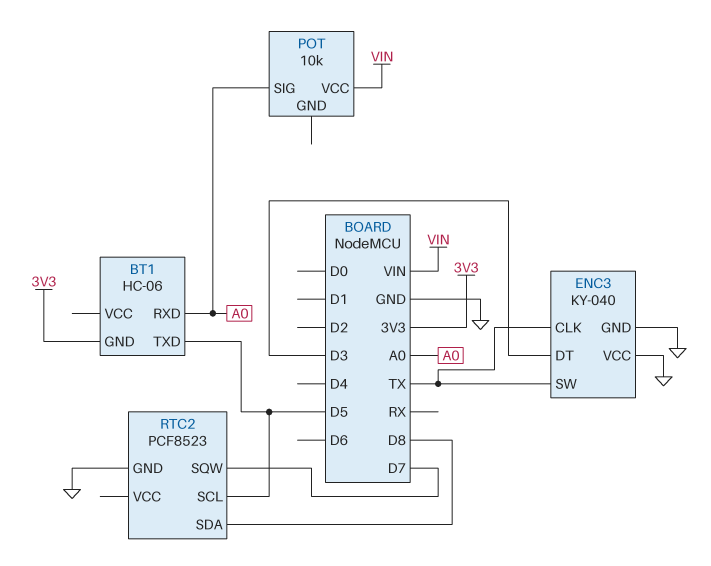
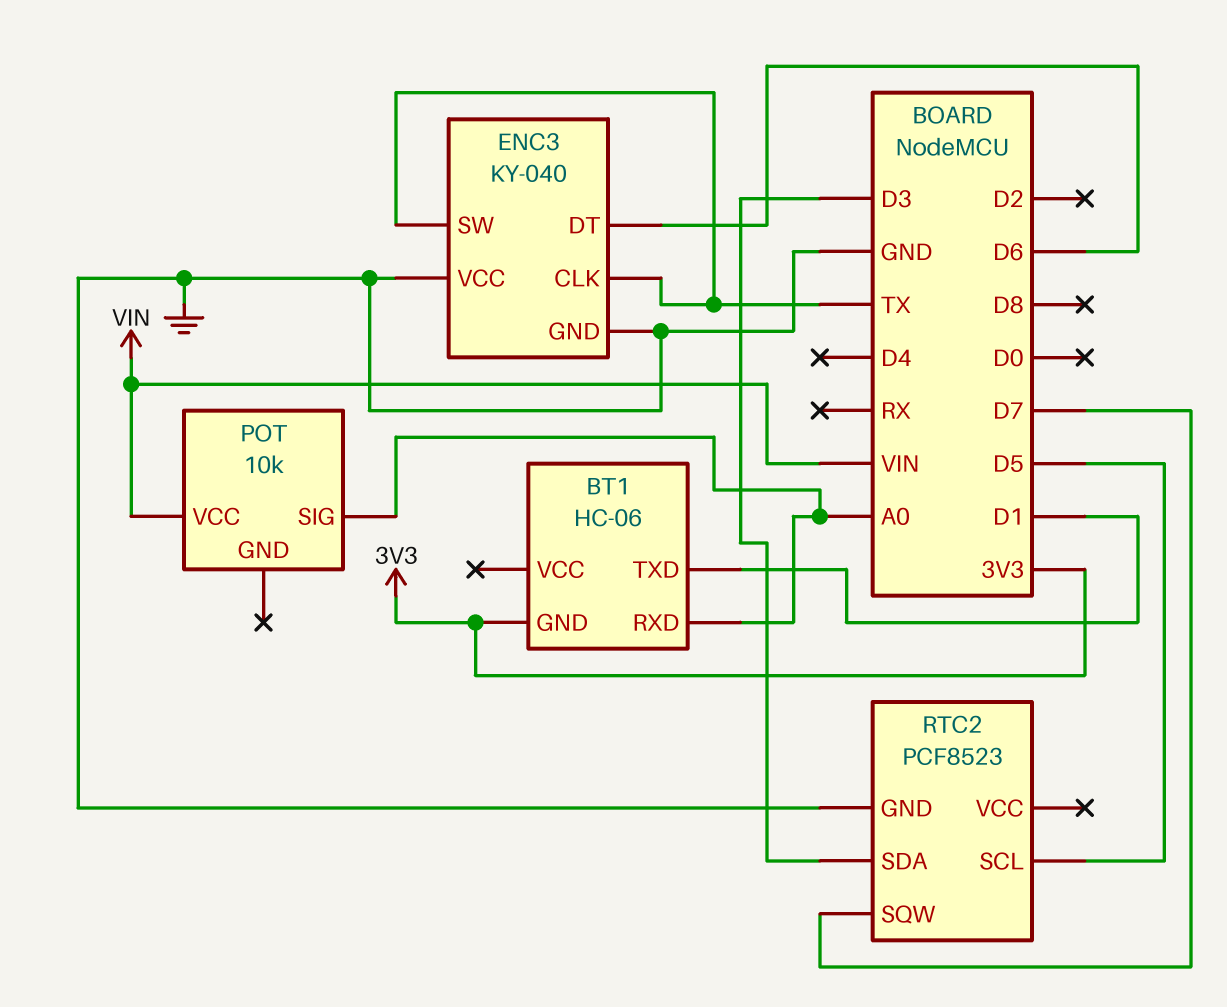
BT1 pin TXD: D5 -> D1
ENC3 pin DT: D3 -> D6
RTC2 pin SDA: D8 -> D3

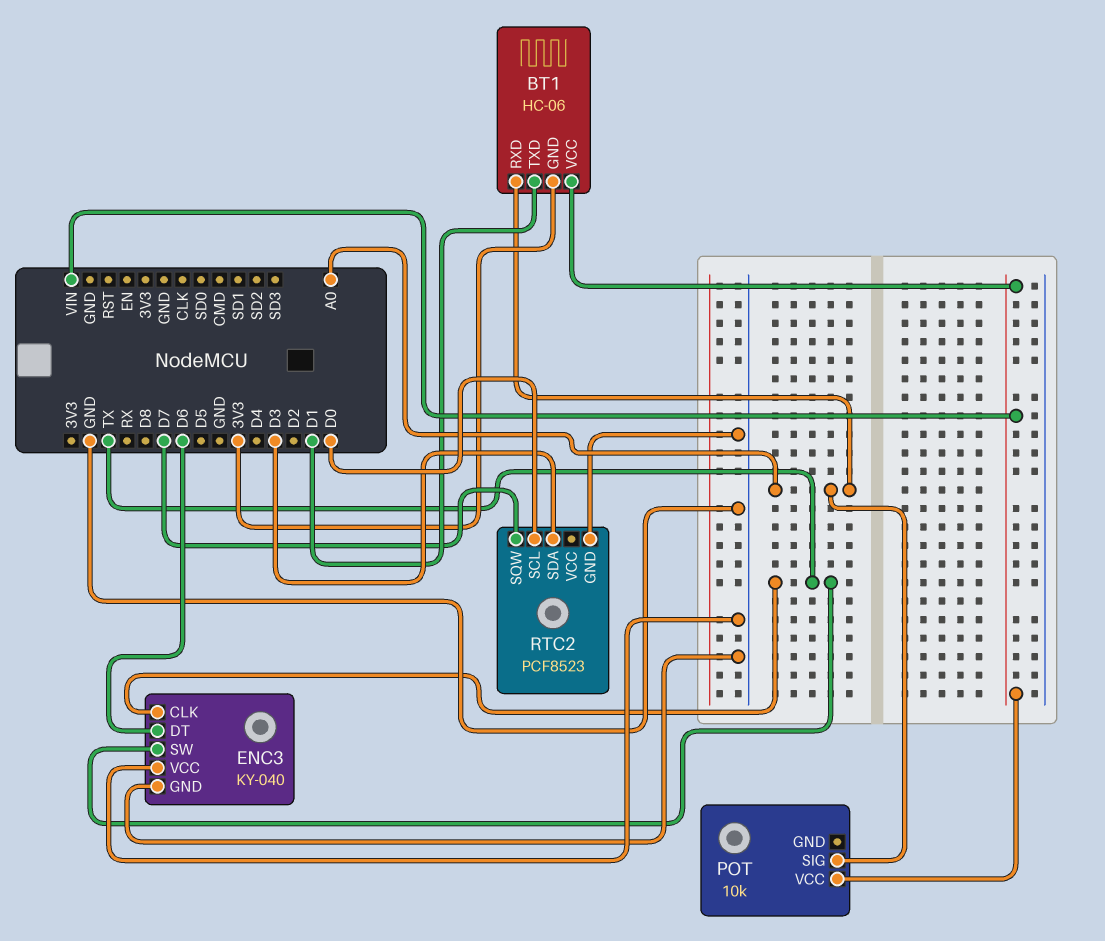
BT1 pin VCC: none -> VIN
RTC2 pin SCL: D5 -> D0

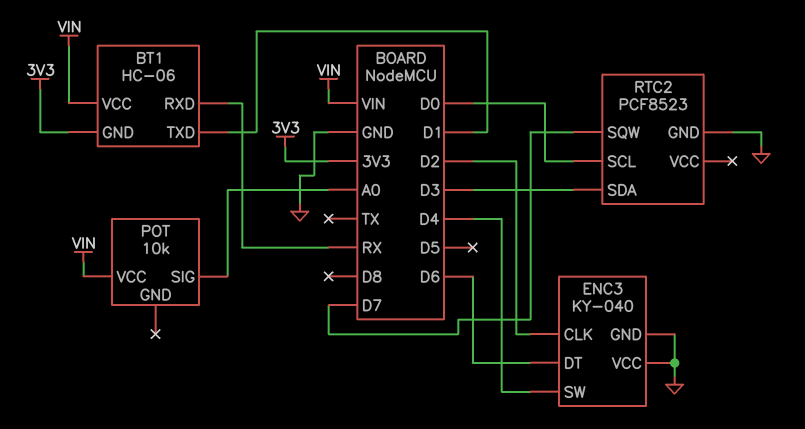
BT1 pin RXD: A0 -> RX
ENC3 pin CLK: TX -> D2
ENC3 pin SW: TX -> D4

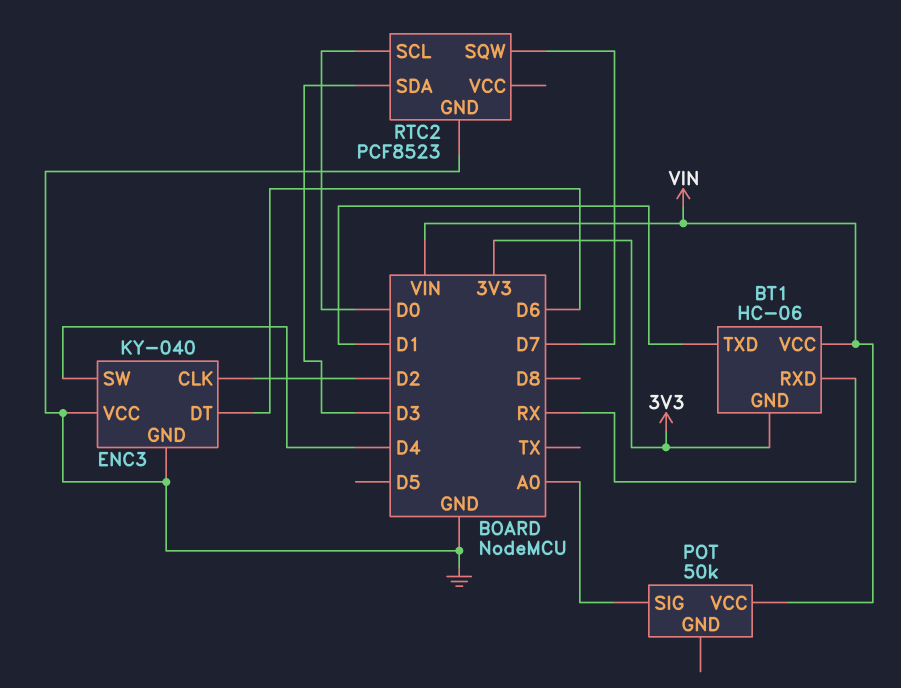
POT: 10k -> 50k

